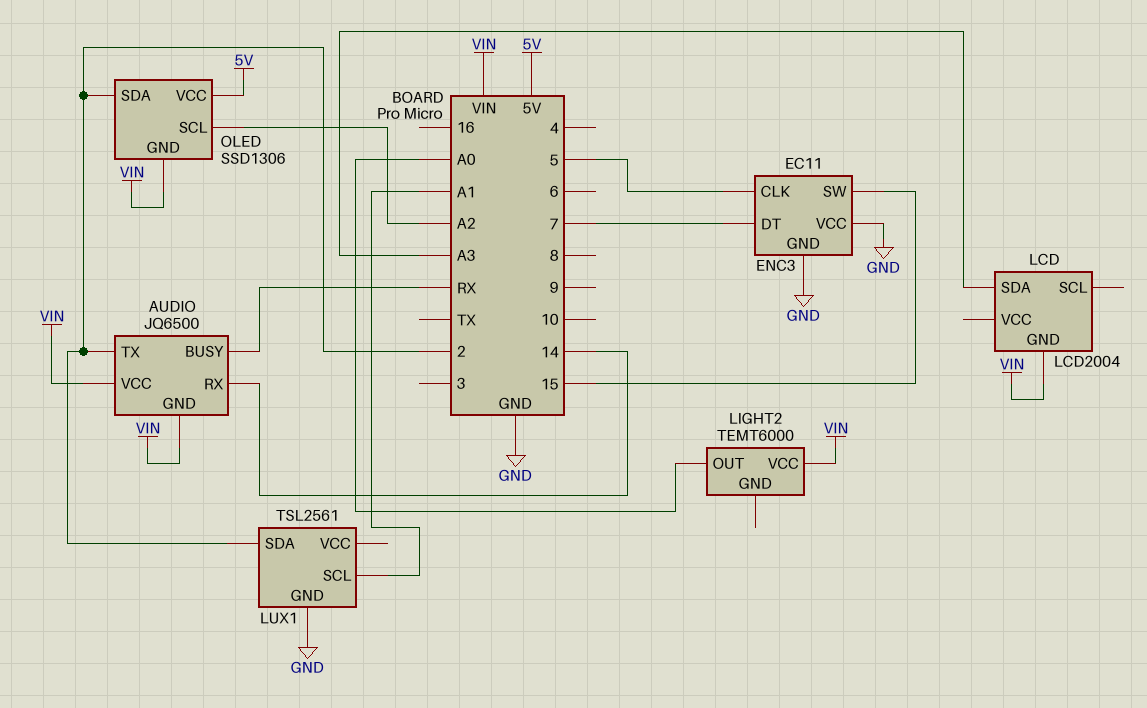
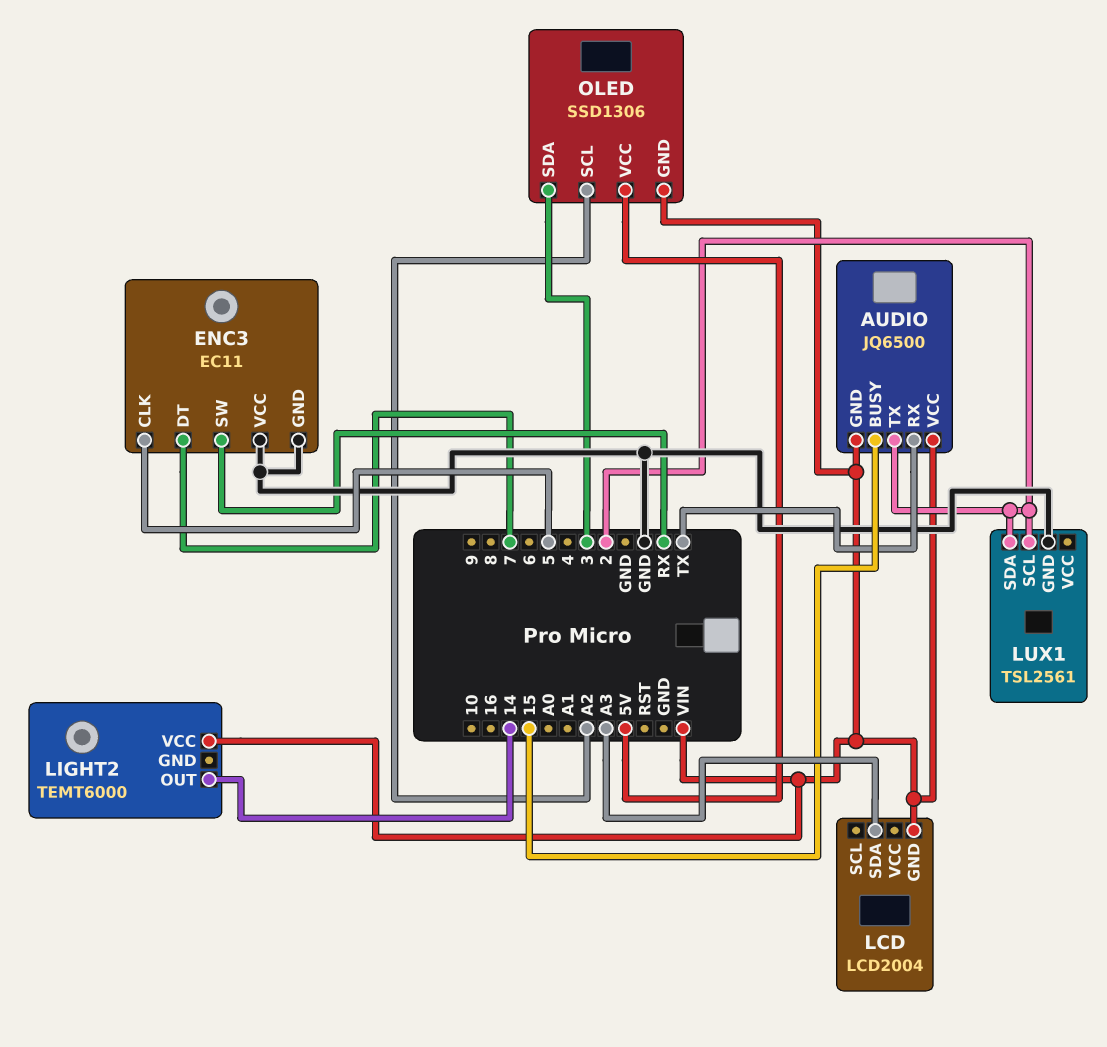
AUDIO pin BUSY: RX -> 15
AUDIO pin RX: 14 -> TX
ENC3 pin SW: 15 -> RX
LIGHT2 pin OUT: A0 -> 14
LUX1 pin SCL: A1 -> 2
OLED pin SDA: 2 -> 3

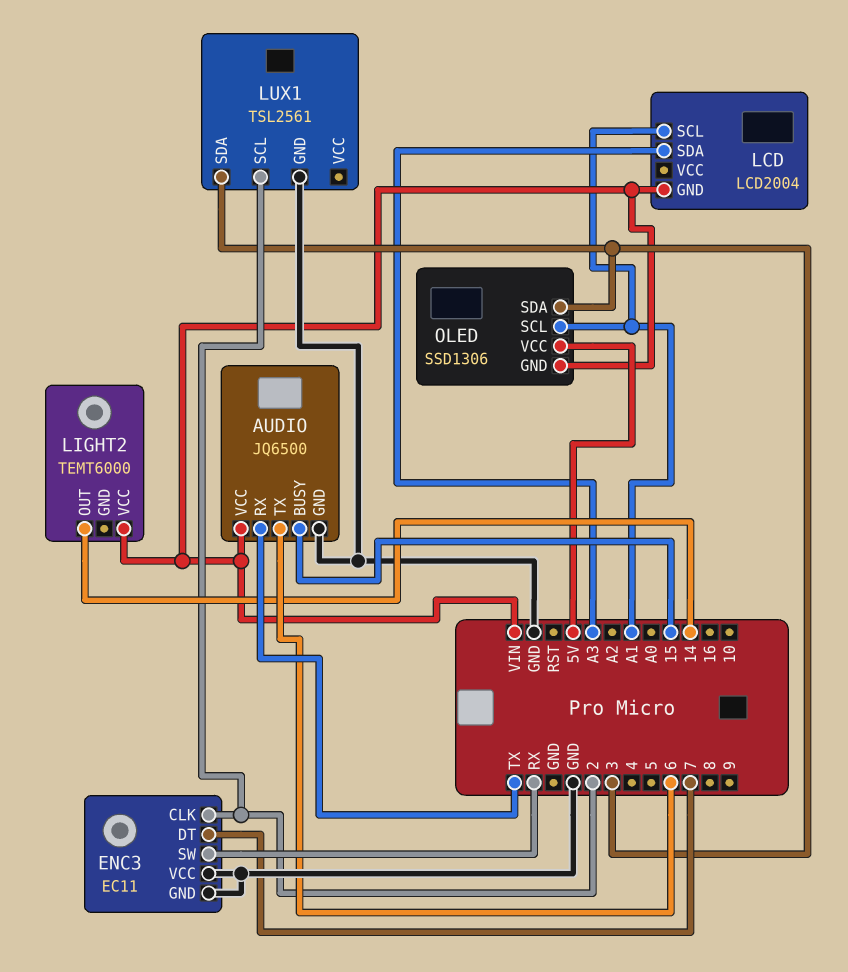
AUDIO pin GND: VIN -> GND
AUDIO pin TX: 2 -> 6
ENC3 pin CLK: 5 -> 2
LCD pin SCL: none -> A1
LUX1 pin SDA: 2 -> 3
OLED pin SCL: A2 -> A1

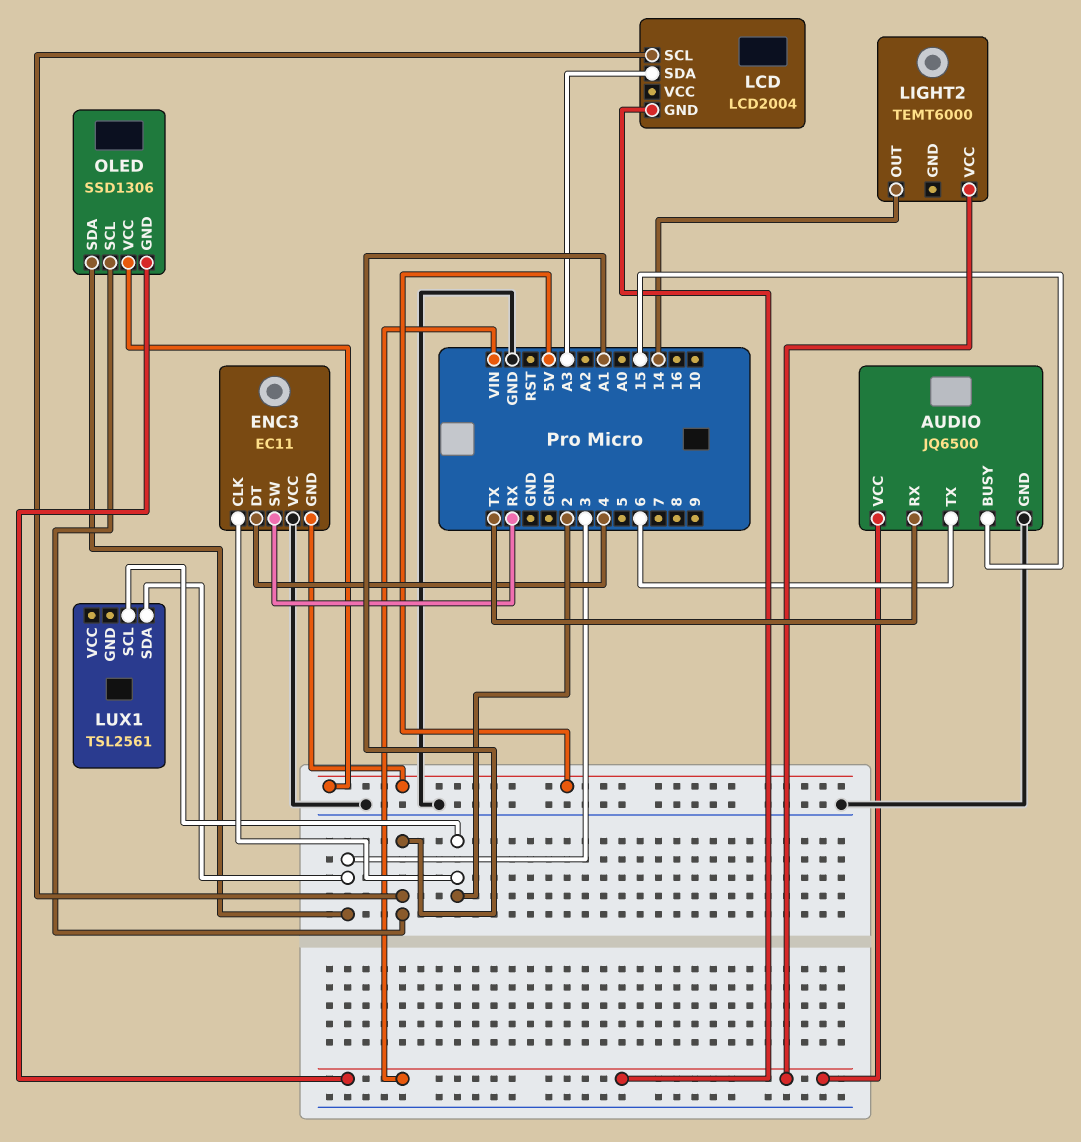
ENC3 pin DT: 7 -> 4
ENC3 pin GND: GND -> 5V
LUX1 pin GND: GND -> none

